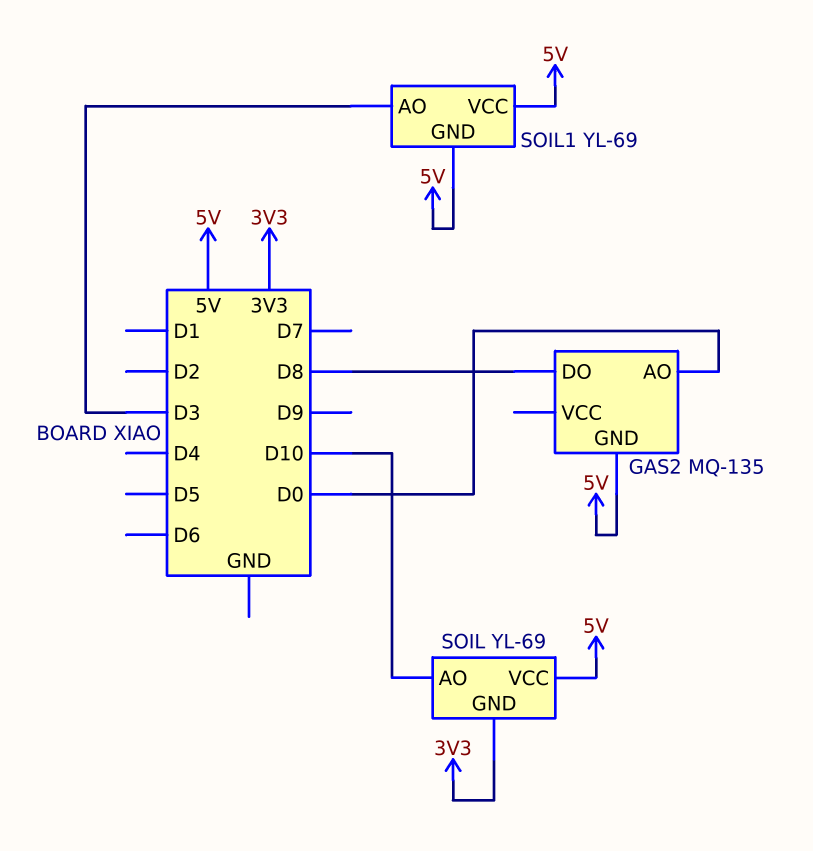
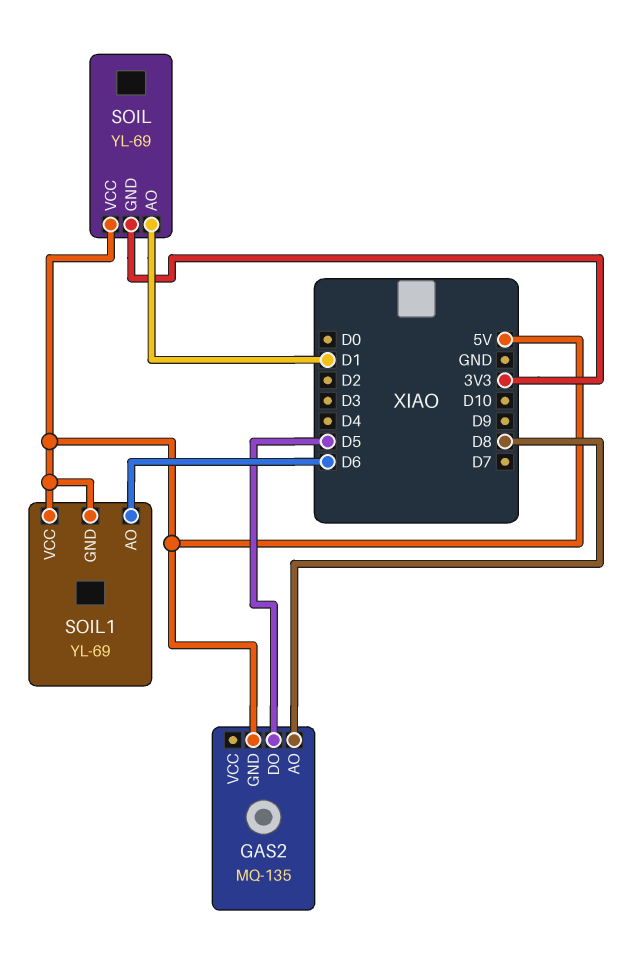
GAS2 pin AO: D0 -> D8
GAS2 pin DO: D8 -> D5
SOIL pin AO: D10 -> D1
SOIL1 pin AO: D3 -> D6

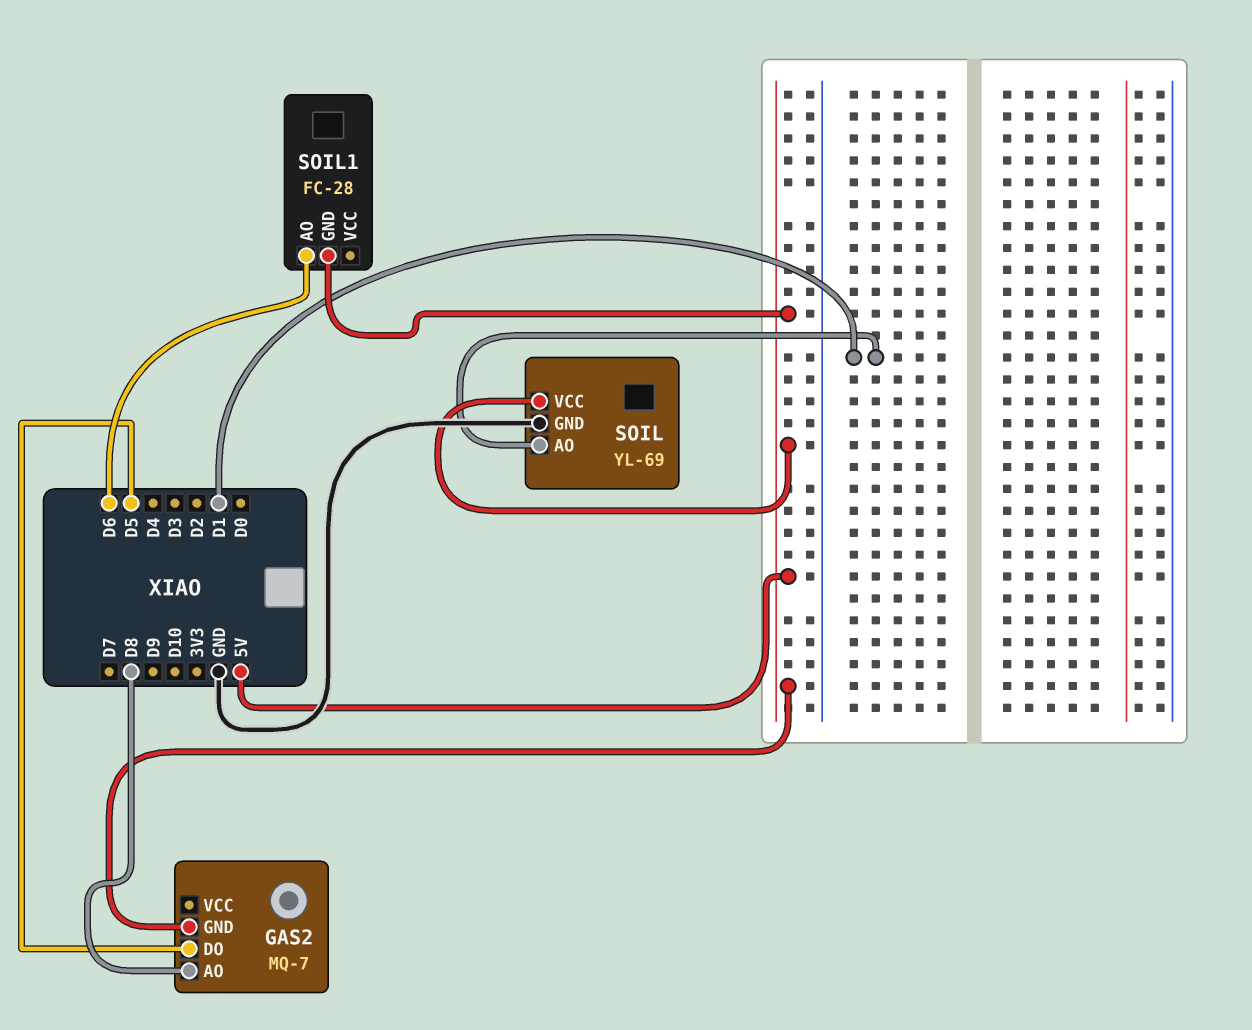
GAS2: MQ-135 -> MQ-7
SOIL pin GND: 3V3 -> GND
SOIL1: YL-69 -> FC-28
SOIL1 pin VCC: 5V -> none

